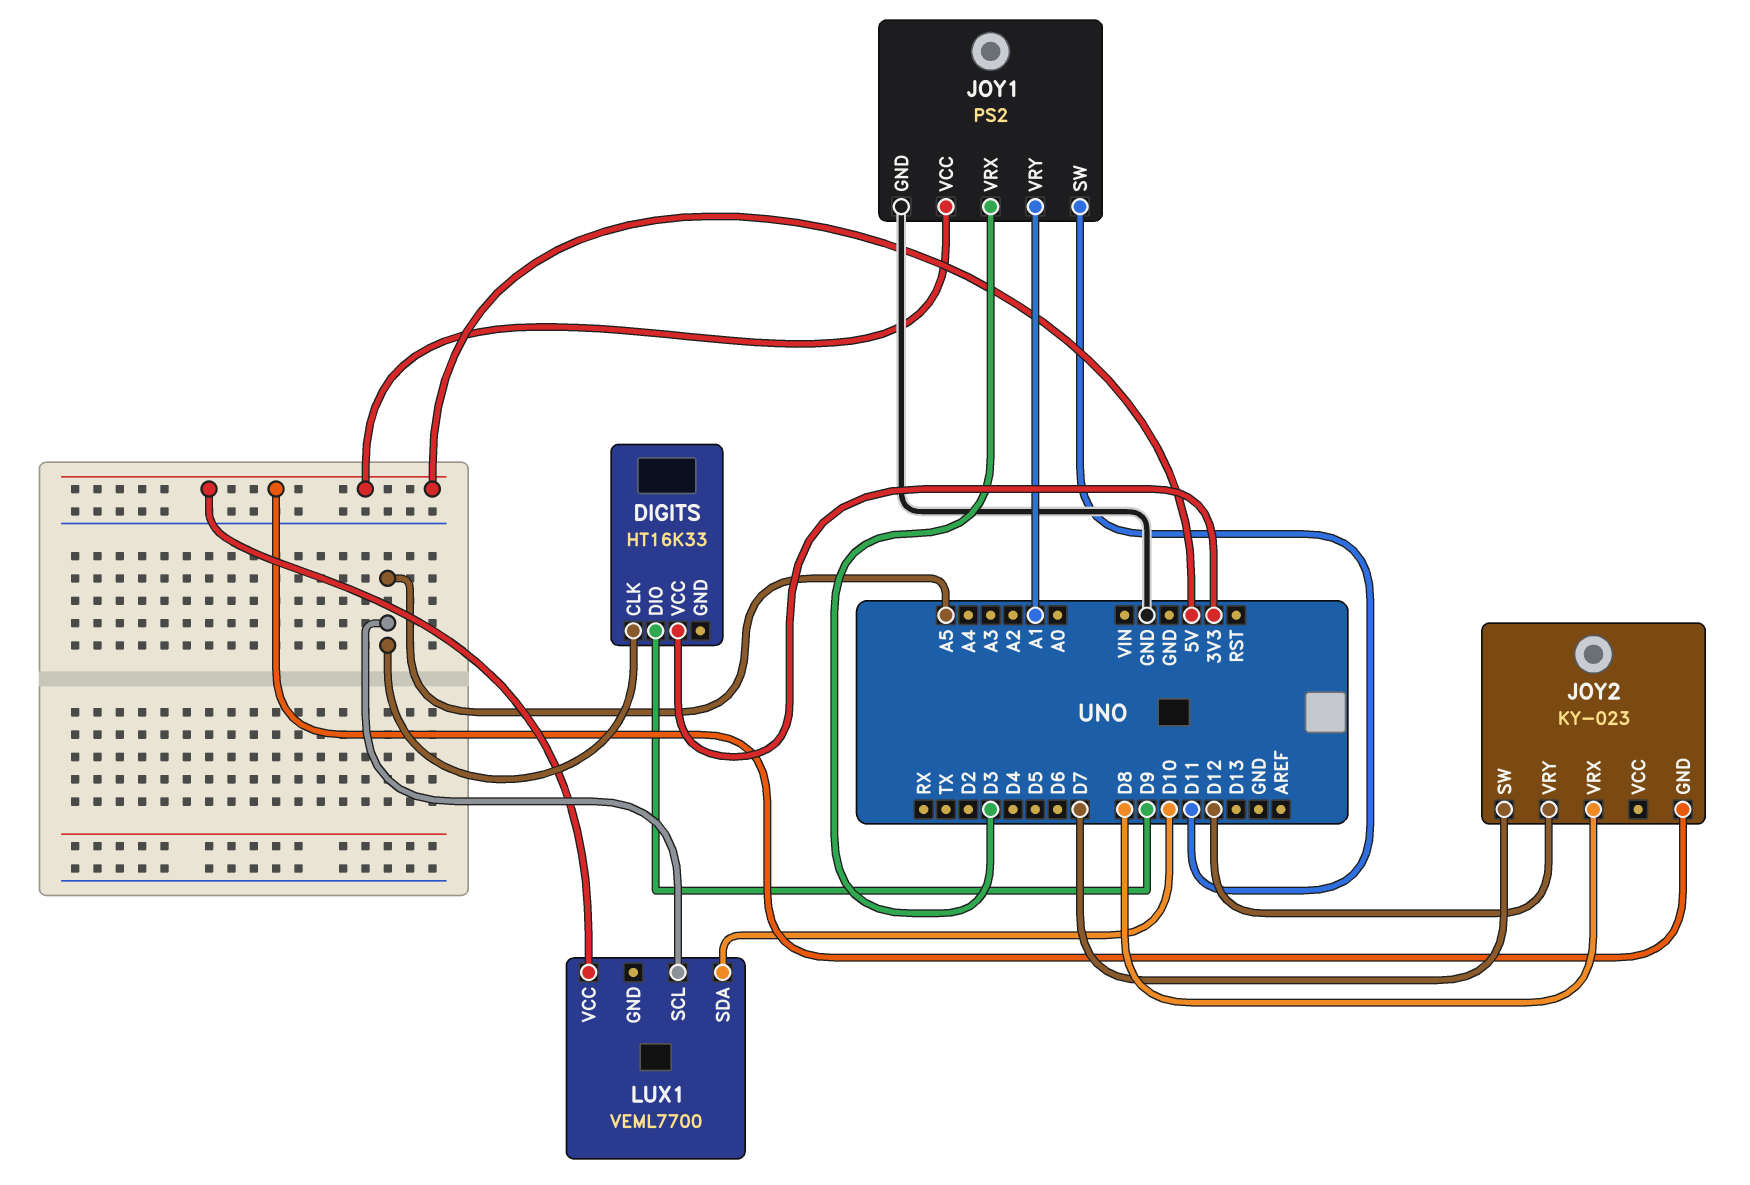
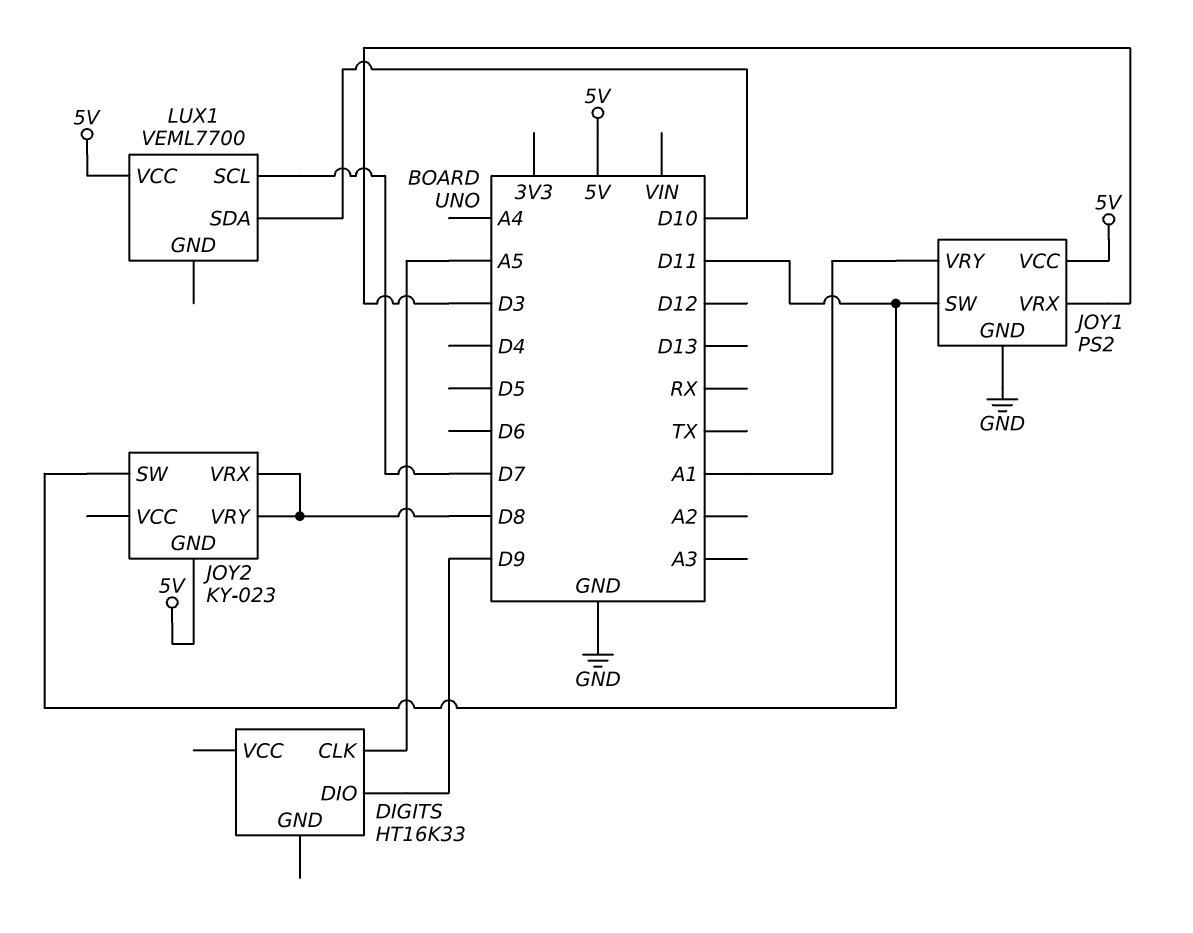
DIGITS pin VCC: 3V3 -> none
JOY2 pin SW: D7 -> D11
JOY2 pin VRY: D12 -> D8
LUX1 pin SCL: A5 -> D7

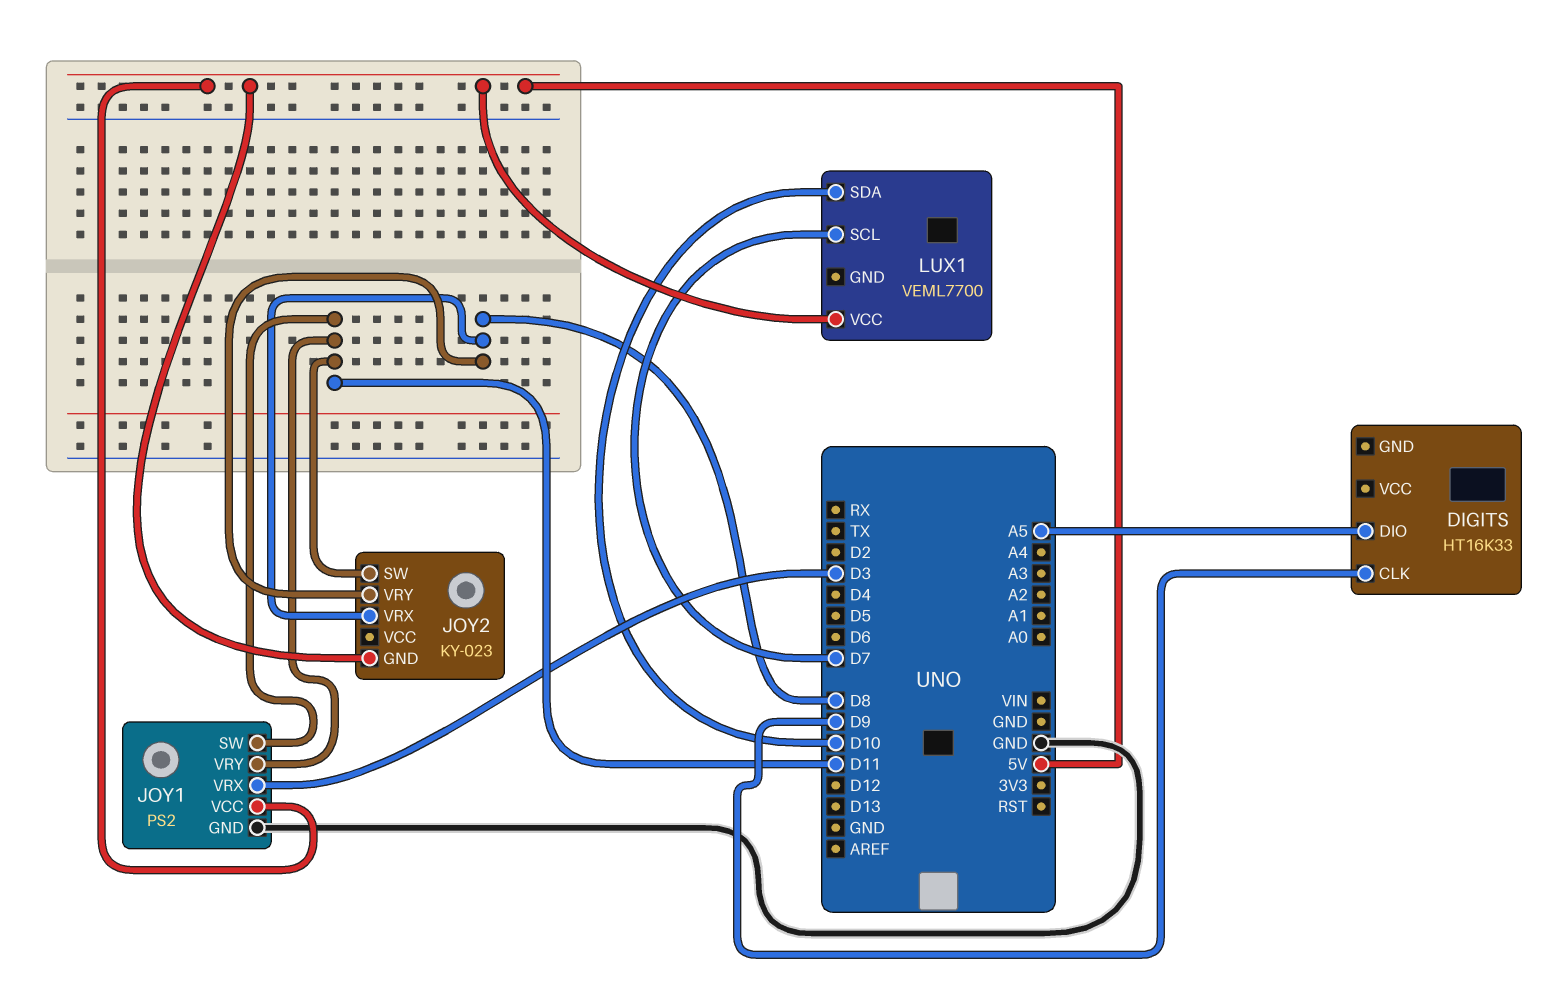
DIGITS pin CLK: A5 -> D9
DIGITS pin DIO: D9 -> A5
JOY1 pin VRY: A1 -> D11

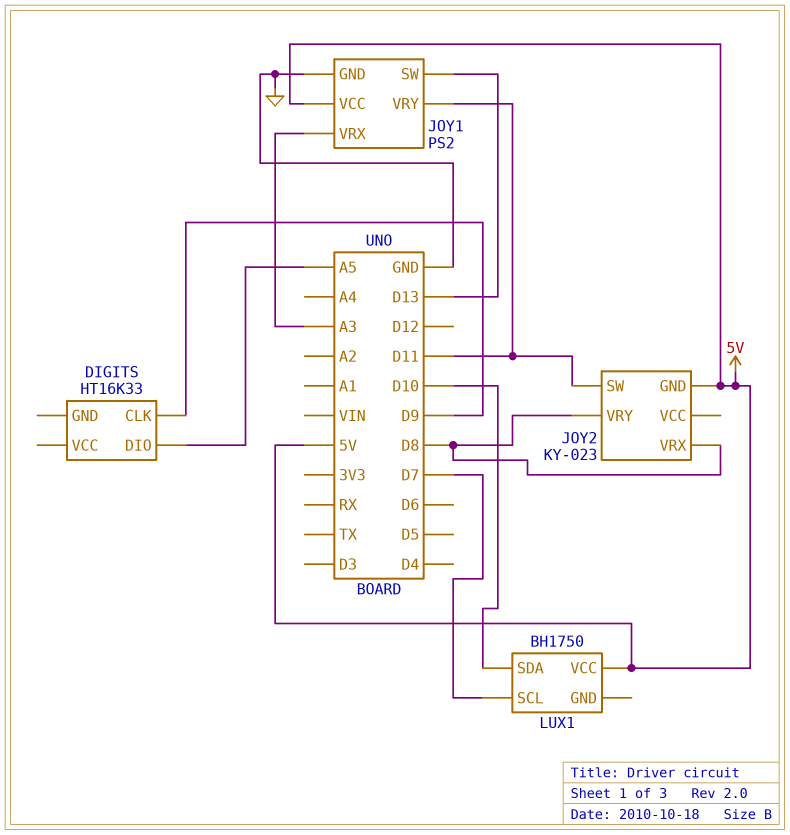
JOY1 pin SW: D11 -> D13
JOY1 pin VRX: D3 -> A3
LUX1: VEML7700 -> BH1750

